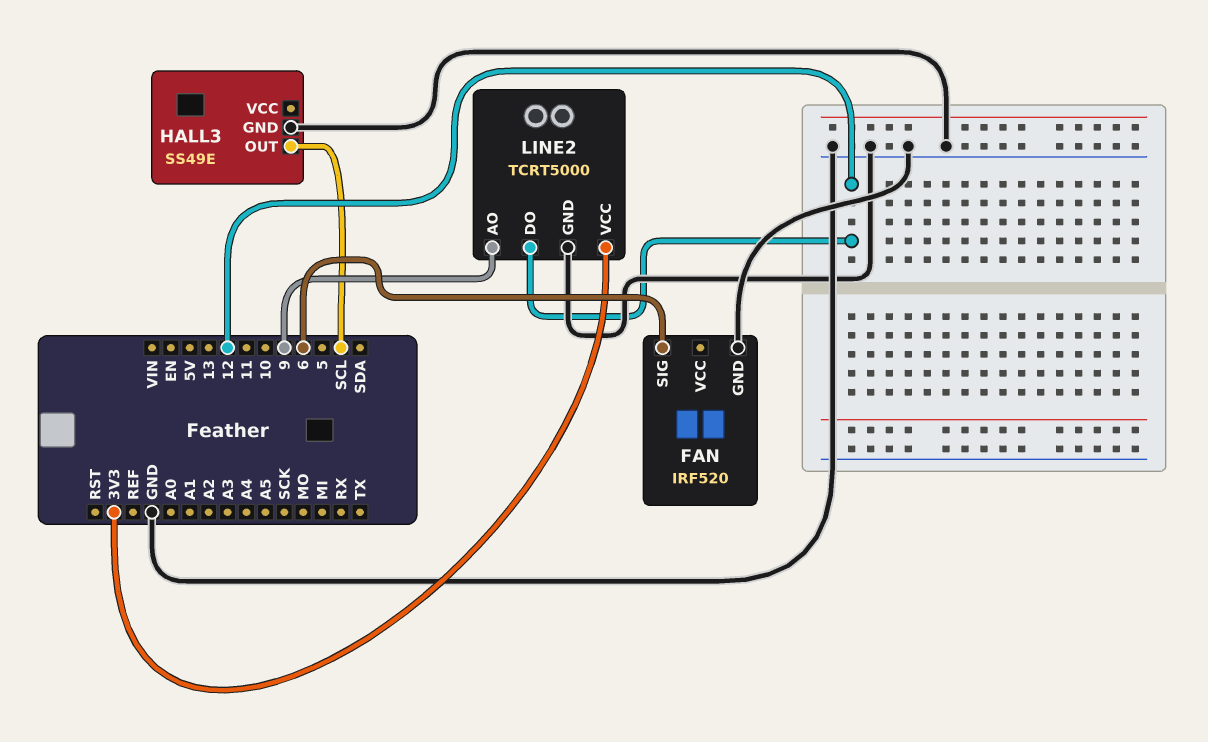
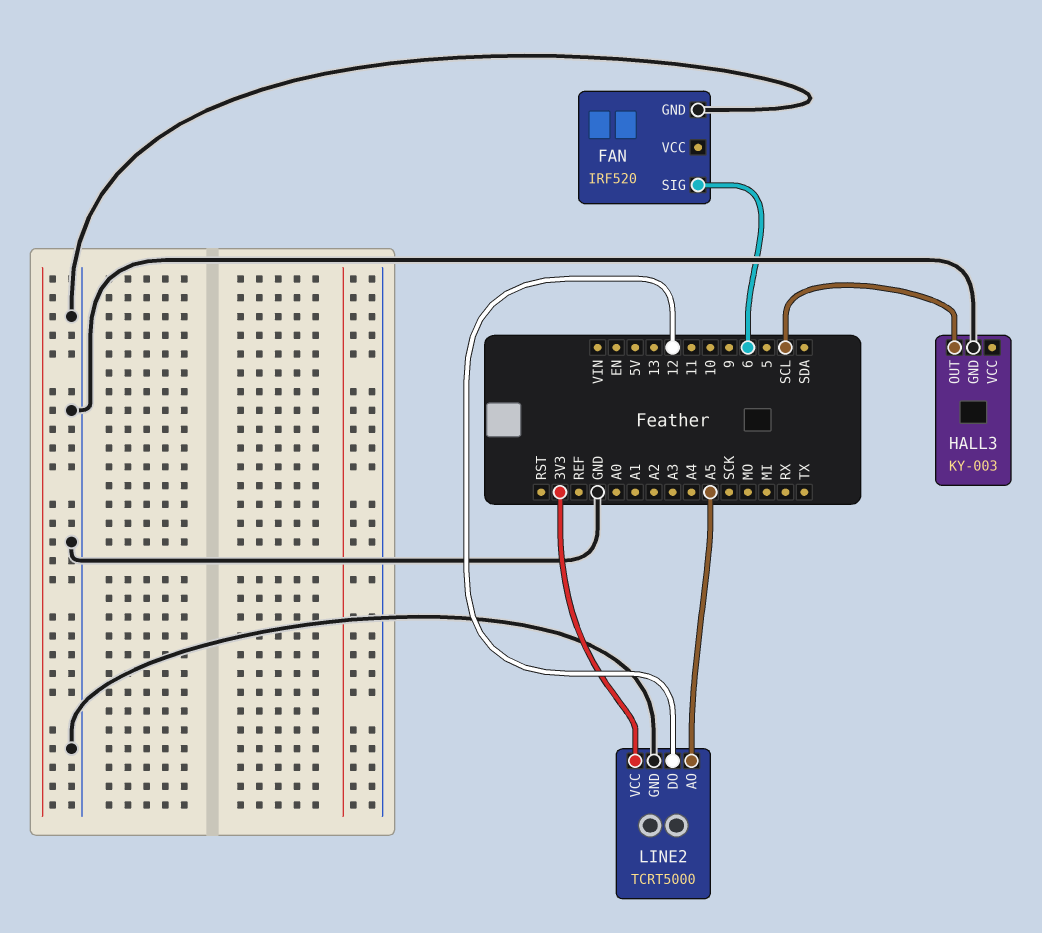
HALL3: SS49E -> KY-003
LINE2 pin AO: 9 -> A5

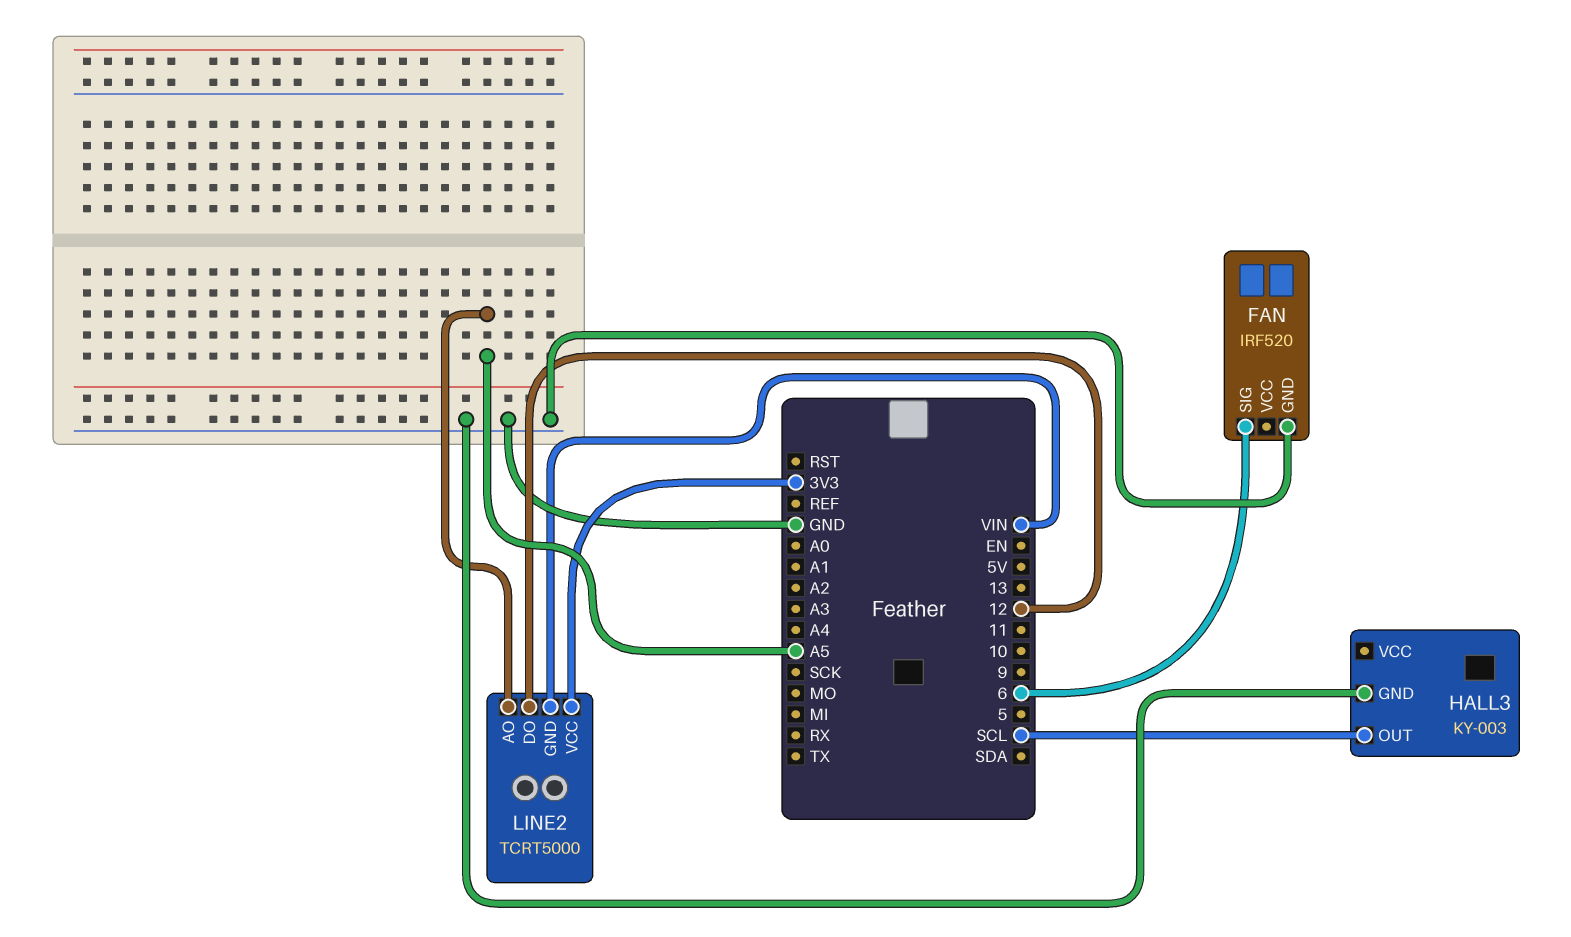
LINE2 pin GND: GND -> VIN

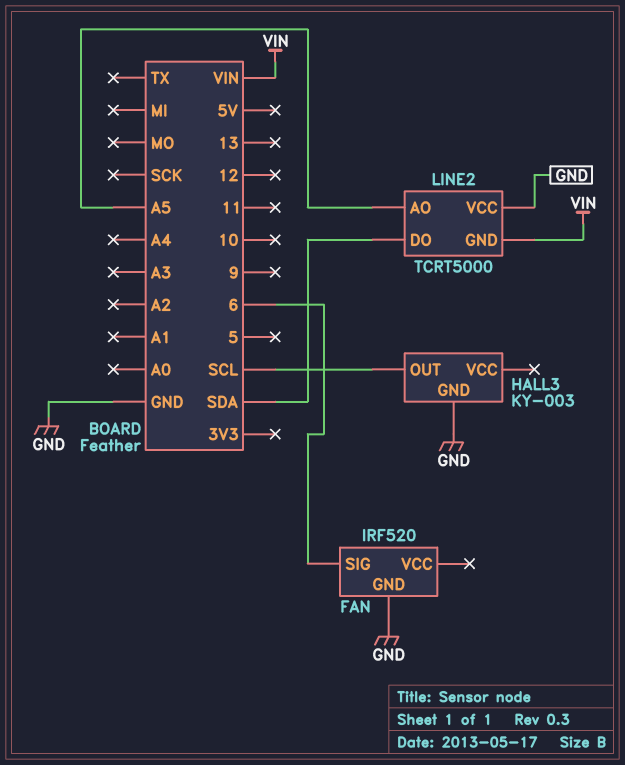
LINE2 pin DO: 12 -> SDA
LINE2 pin VCC: 3V3 -> GND

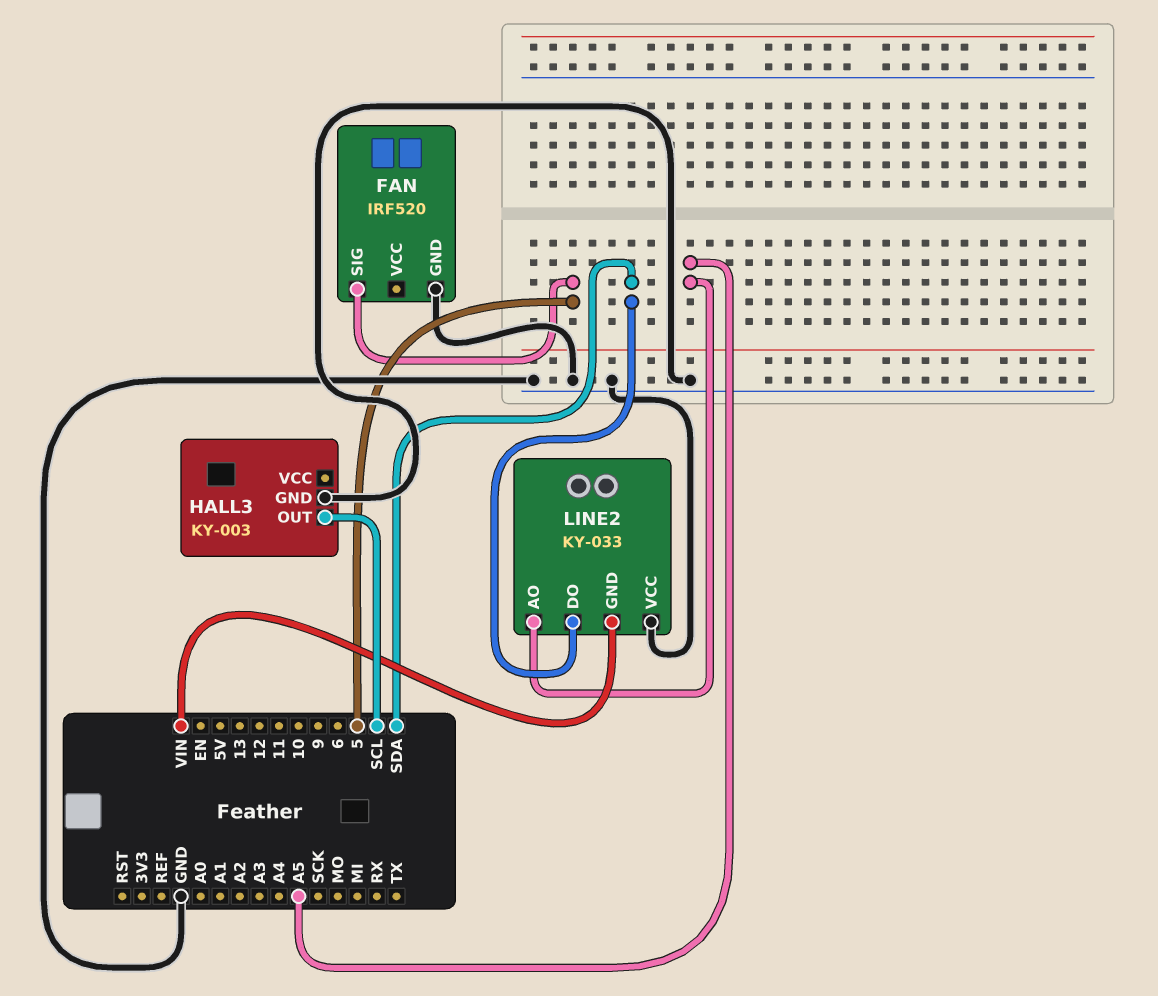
FAN pin SIG: 6 -> 5
LINE2: TCRT5000 -> KY-033

